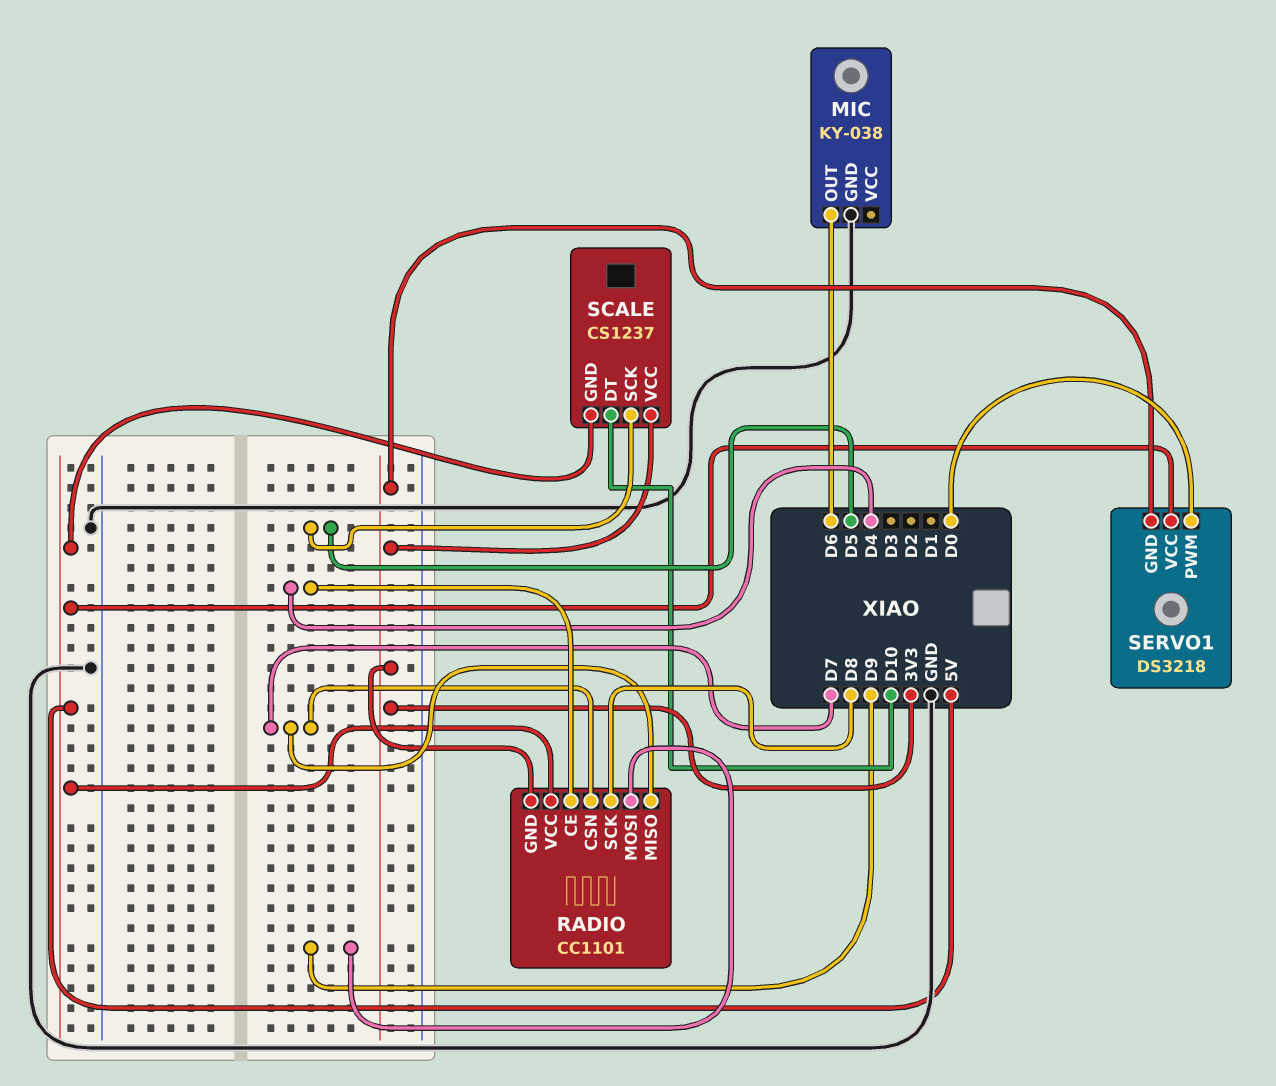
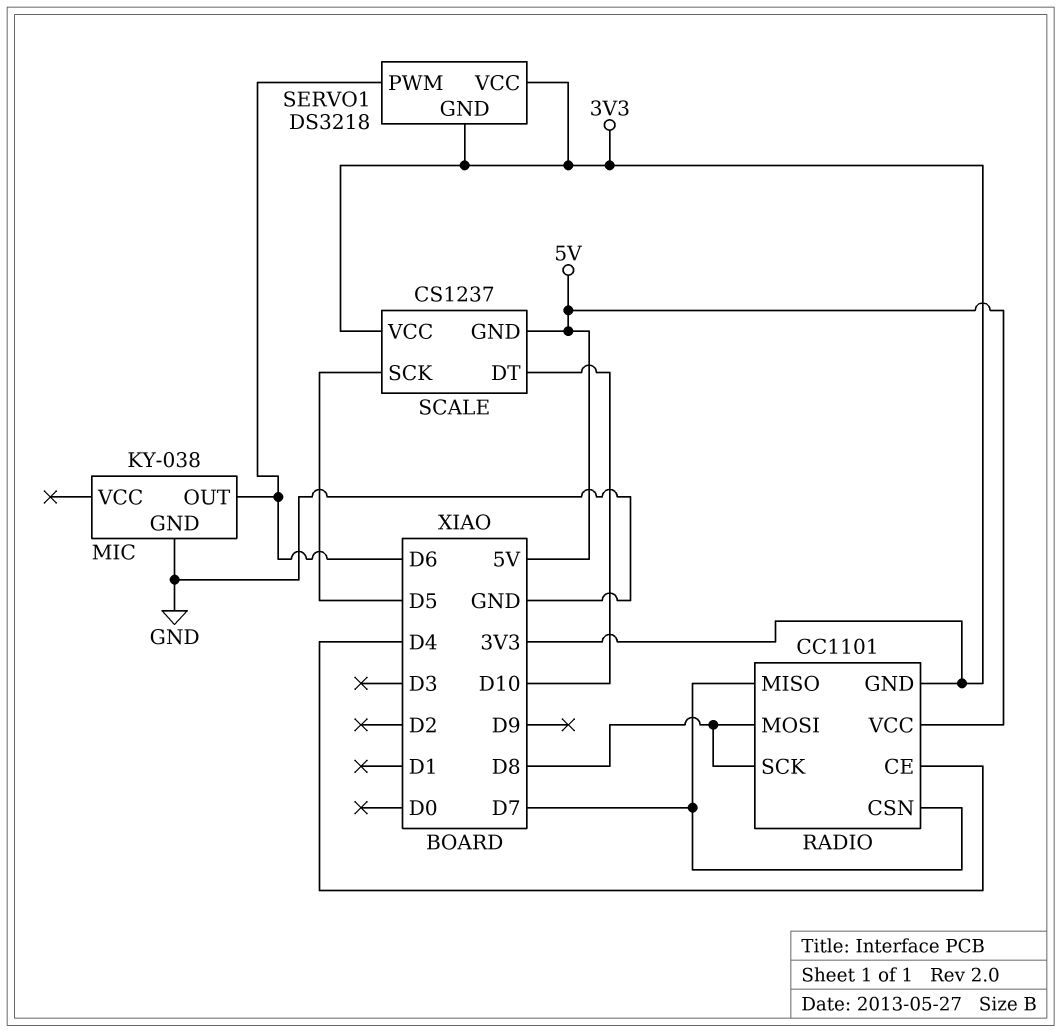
RADIO pin MOSI: D9 -> D8
SERVO1 pin PWM: D0 -> D6
SERVO1 pin VCC: 5V -> 3V3

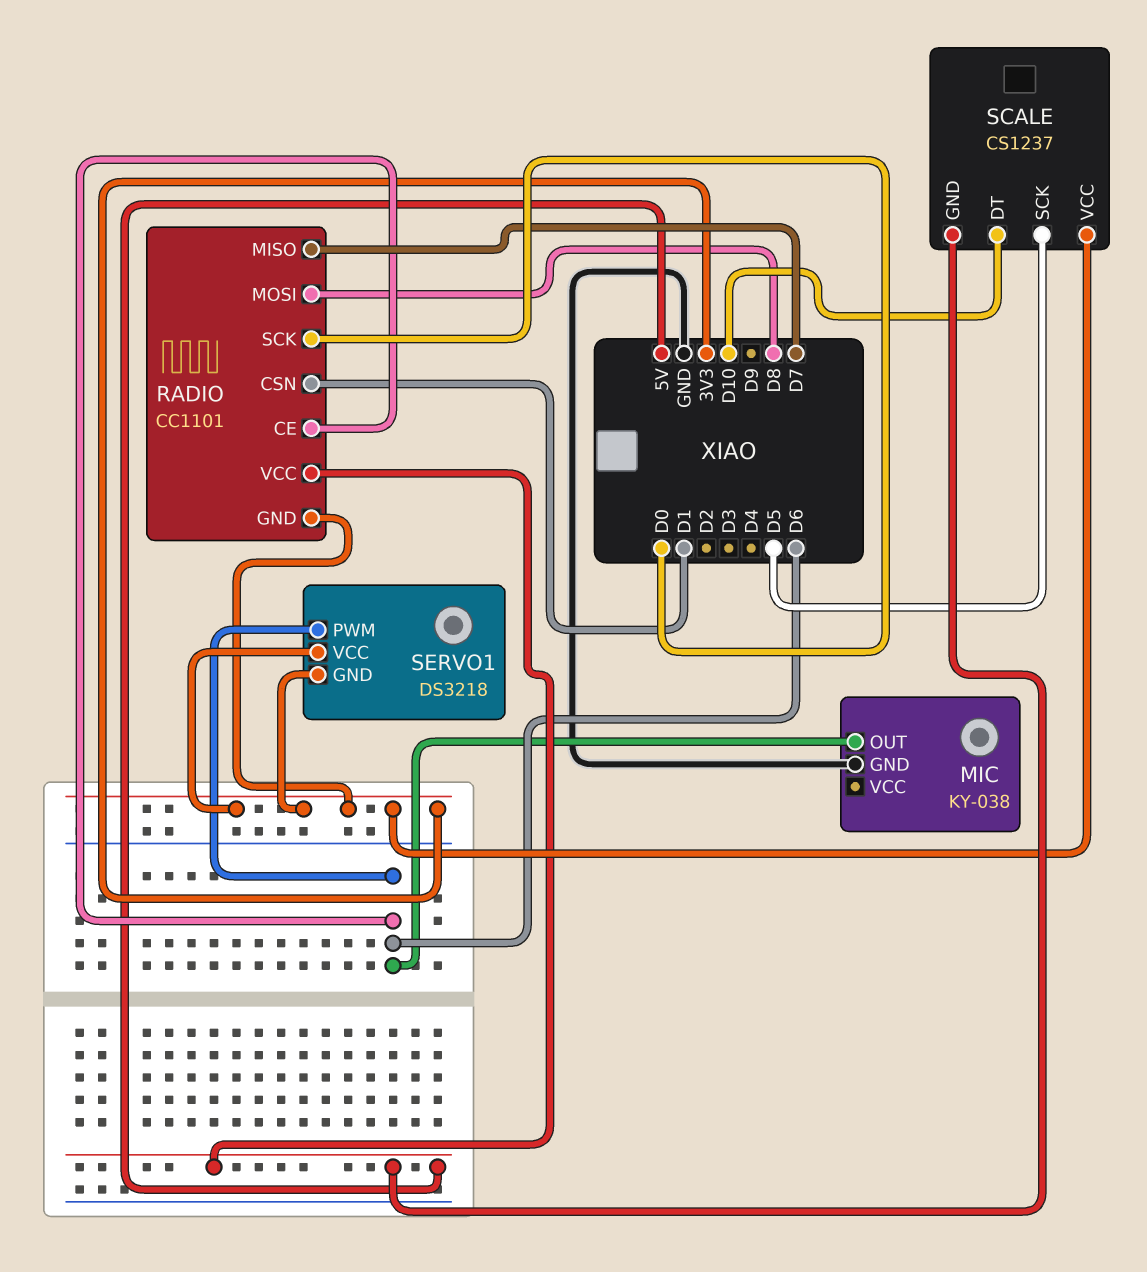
RADIO pin CE: D4 -> D6
RADIO pin CSN: D7 -> D1
RADIO pin SCK: D8 -> D0

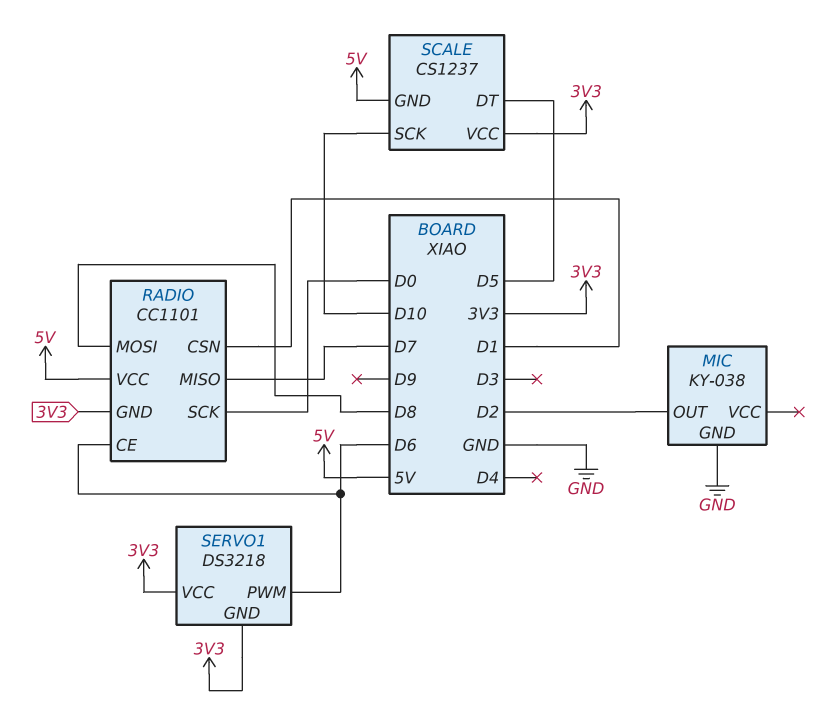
MIC pin OUT: D6 -> D2
SCALE pin DT: D10 -> D5
SCALE pin SCK: D5 -> D10

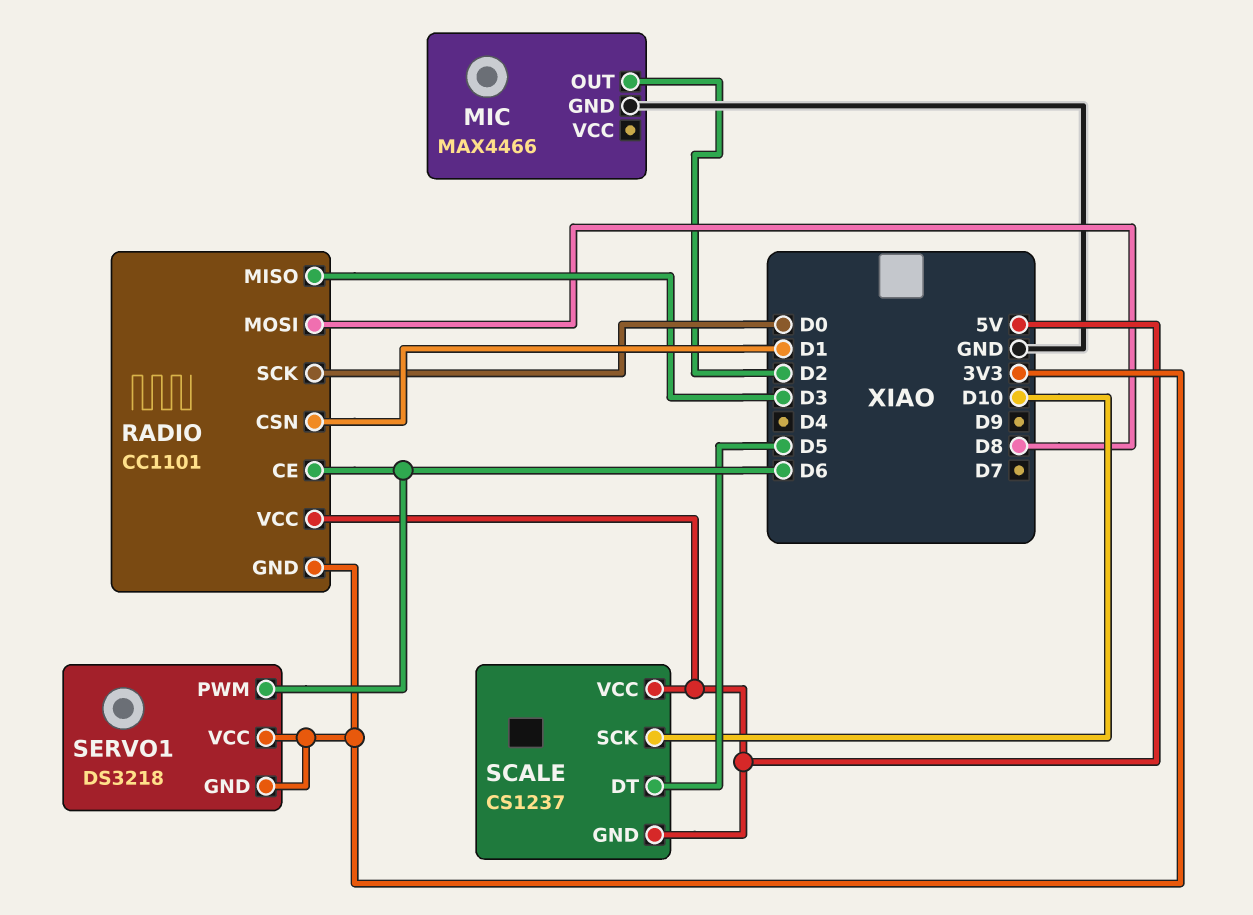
MIC: KY-038 -> MAX4466
RADIO pin MISO: D7 -> D3
SCALE pin VCC: 3V3 -> 5V

